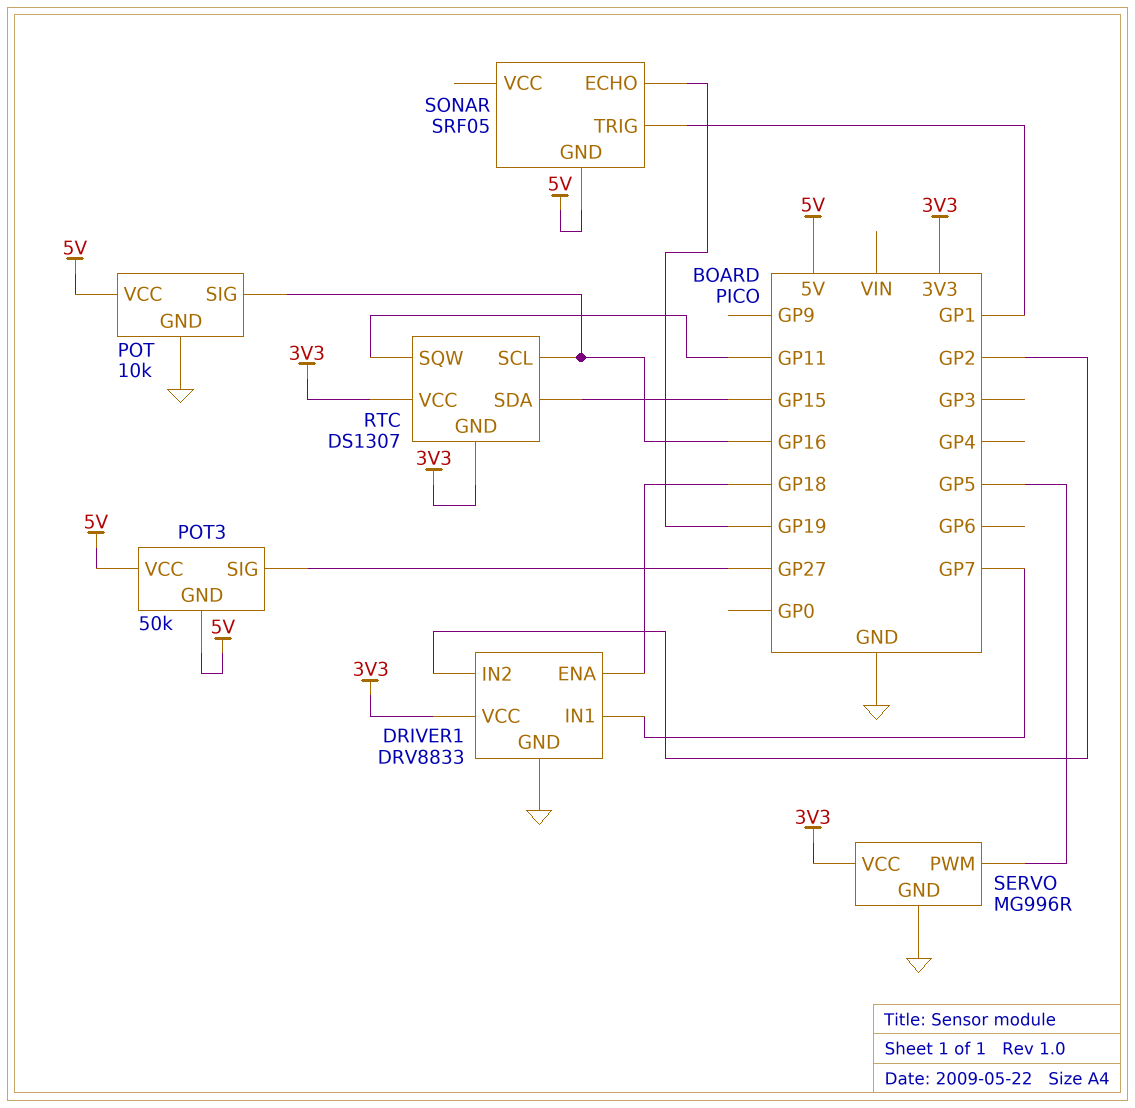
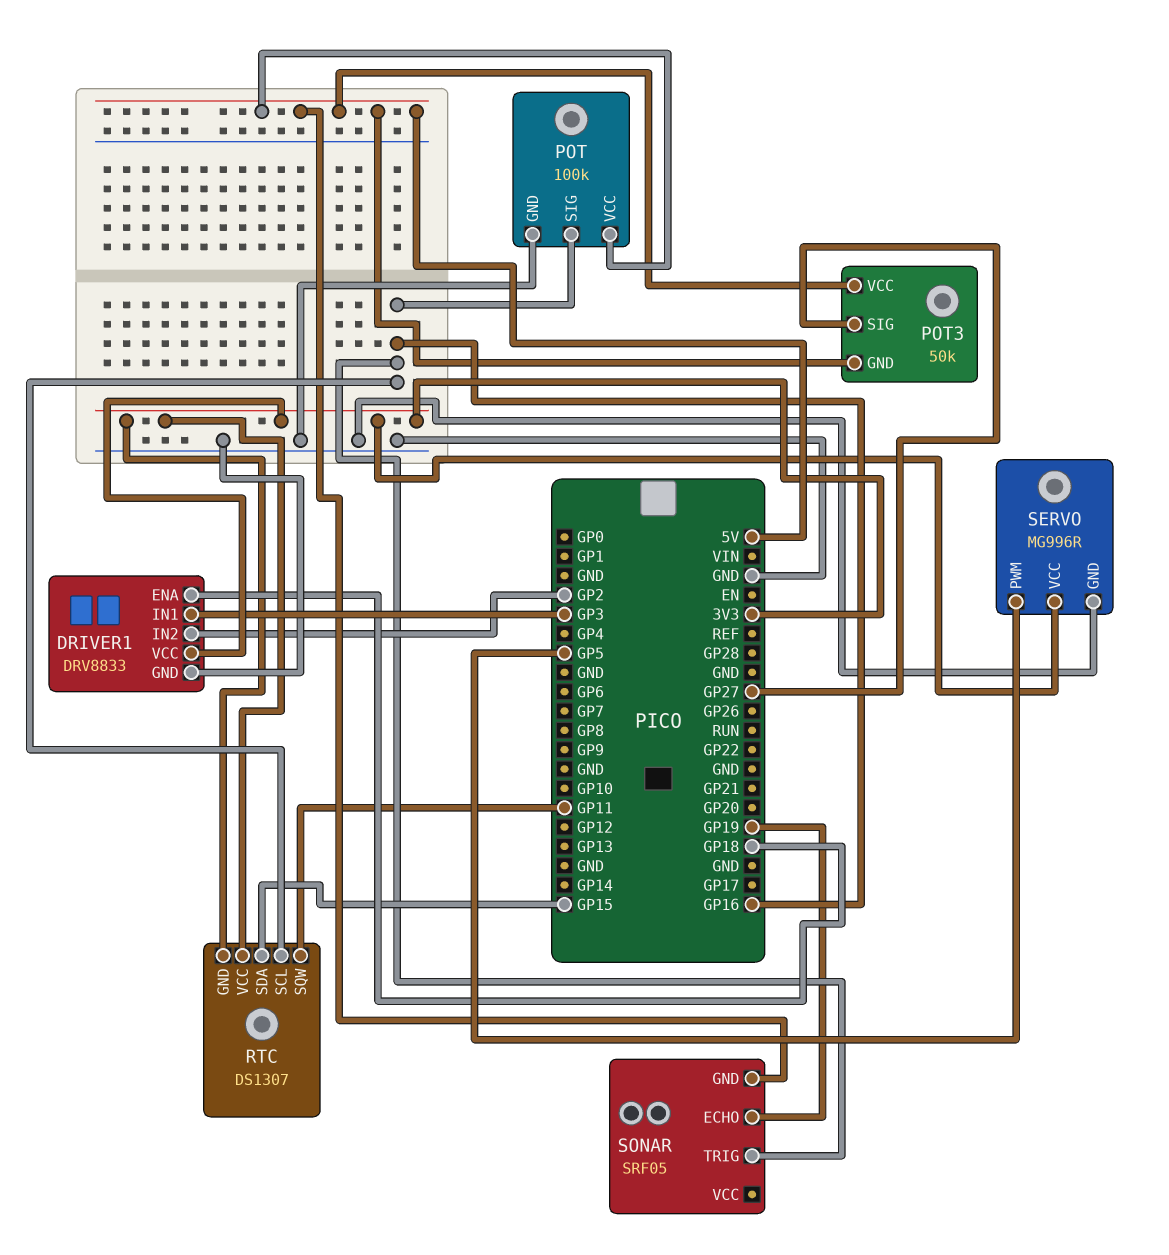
DRIVER1 pin IN1: GP7 -> GP3
POT: 10k -> 100k
SONAR pin TRIG: GP1 -> GP16

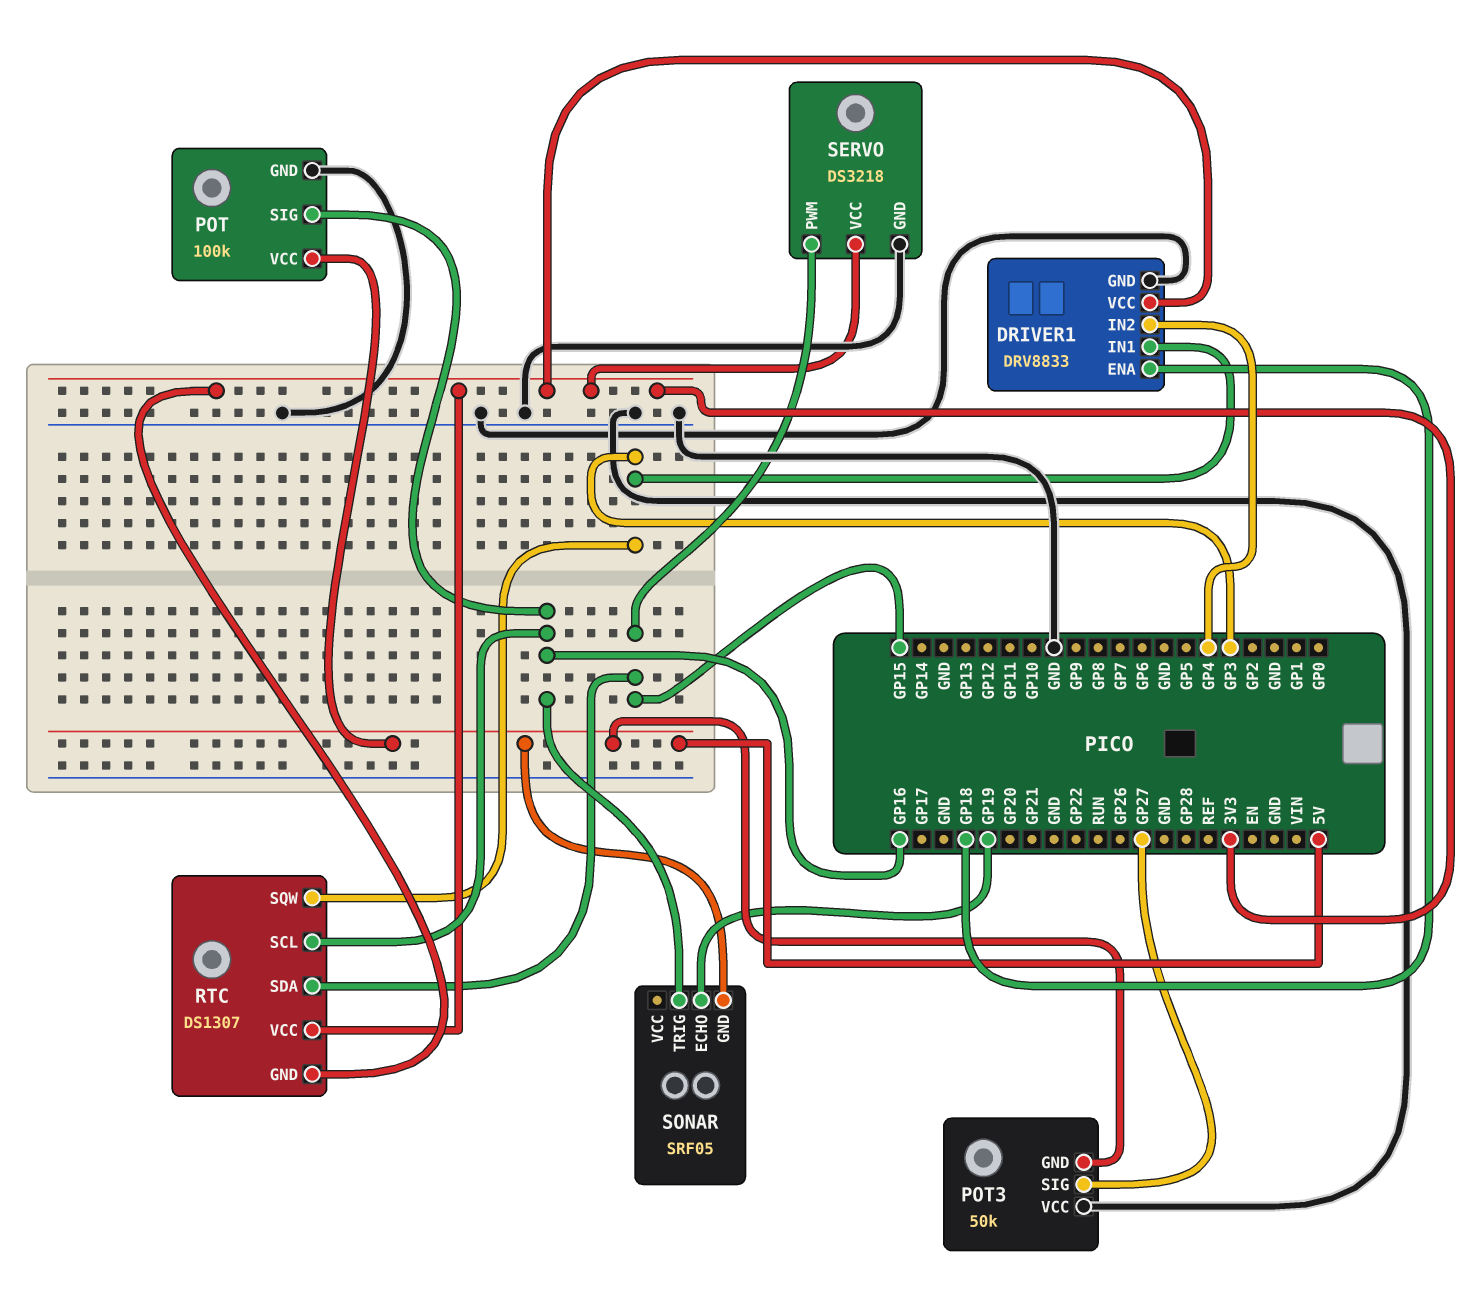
DRIVER1 pin IN2: GP2 -> GP4
POT3 pin VCC: 5V -> GND
RTC pin SQW: GP11 -> GP3
SERVO: MG996R -> DS3218
SERVO pin PWM: GP5 -> GP15

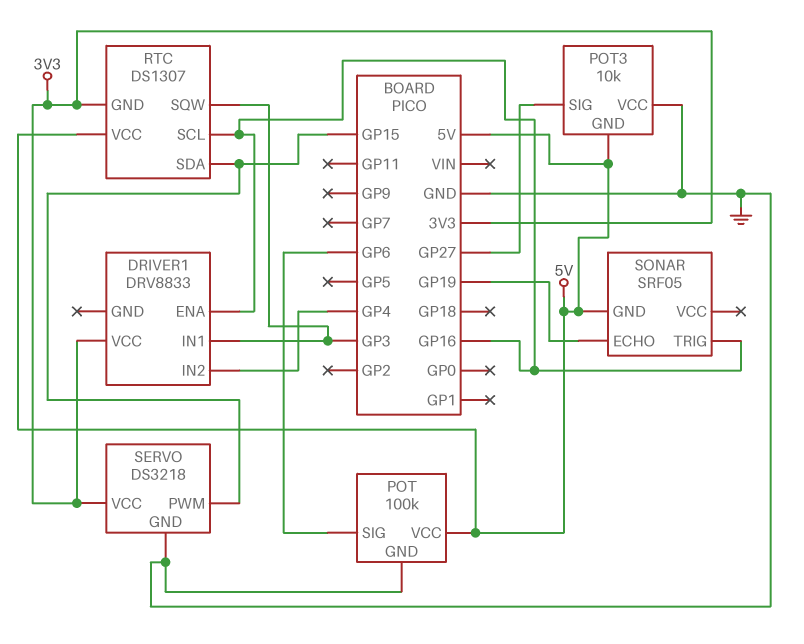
DRIVER1 pin ENA: GP18 -> GP16
DRIVER1 pin GND: GND -> none
POT pin SIG: GP16 -> GP6
POT3: 50k -> 10k
RTC pin VCC: 3V3 -> 5V

